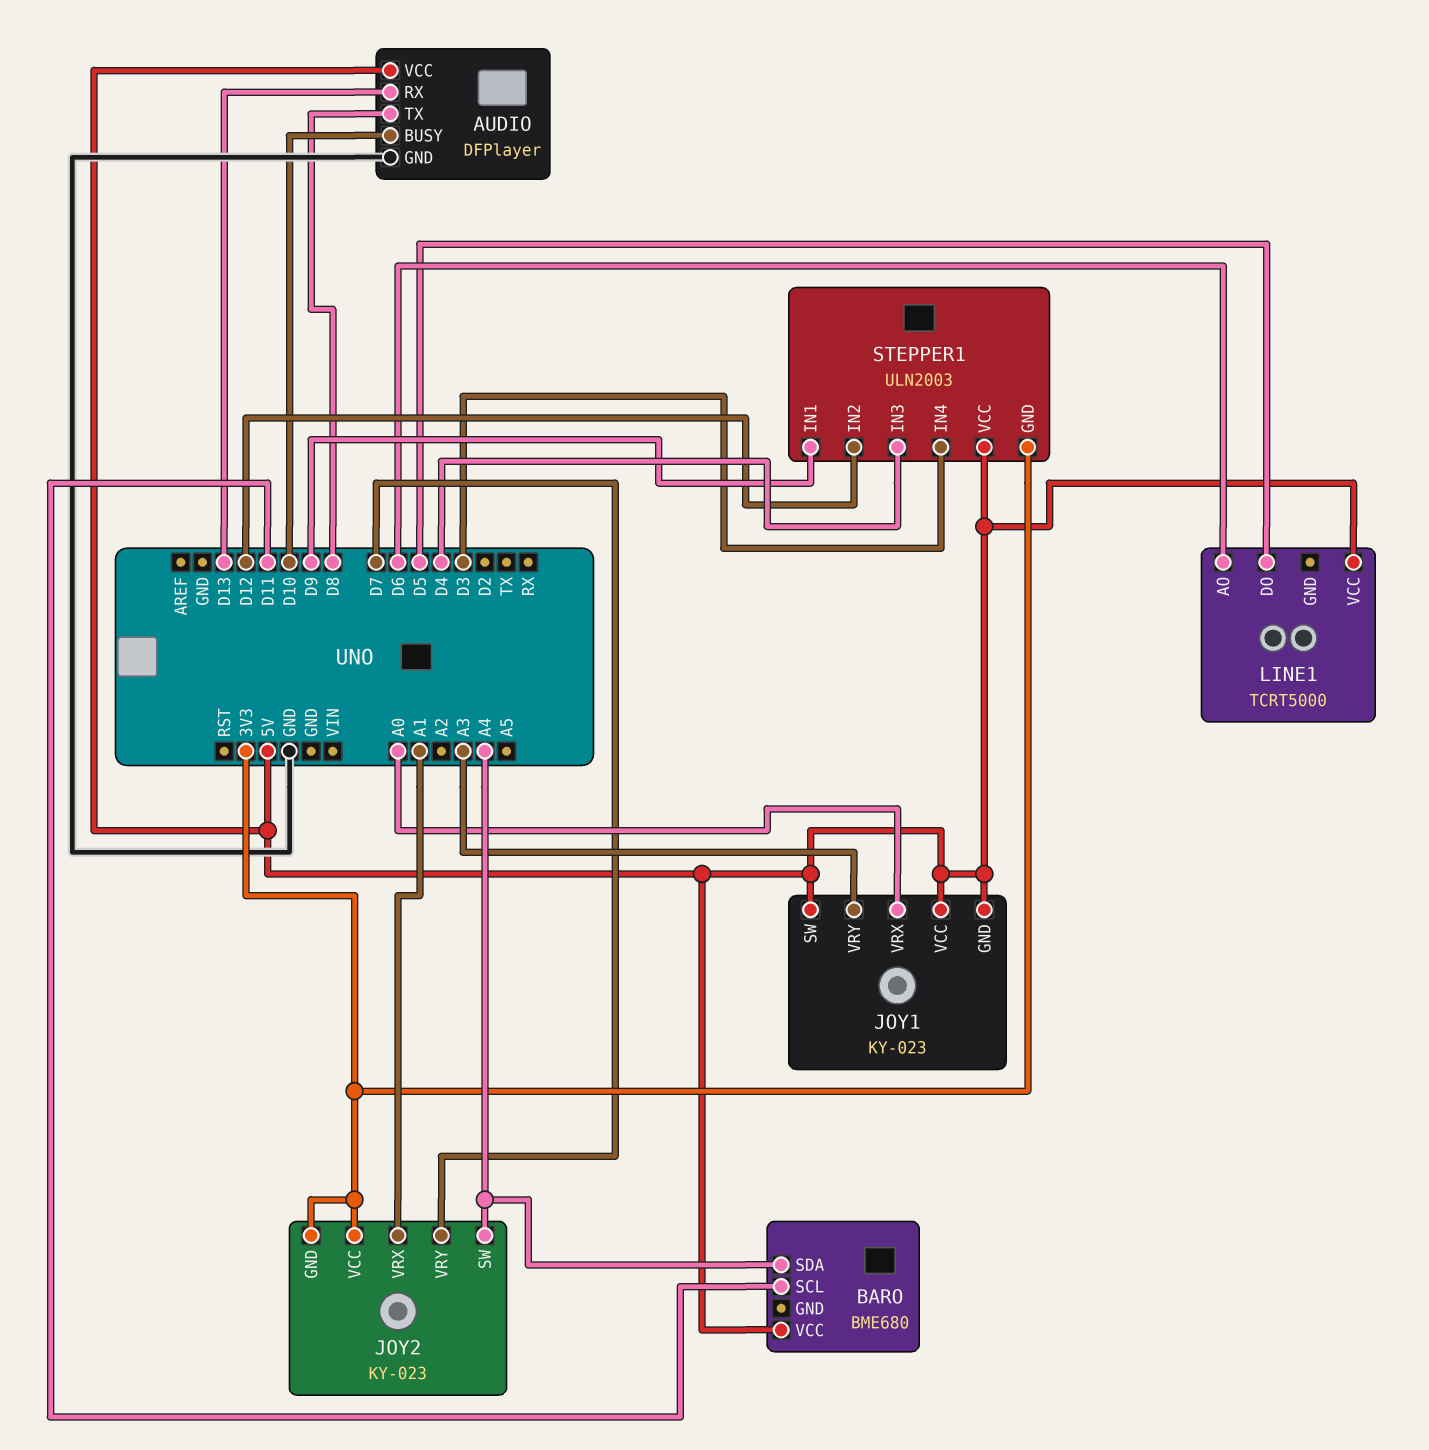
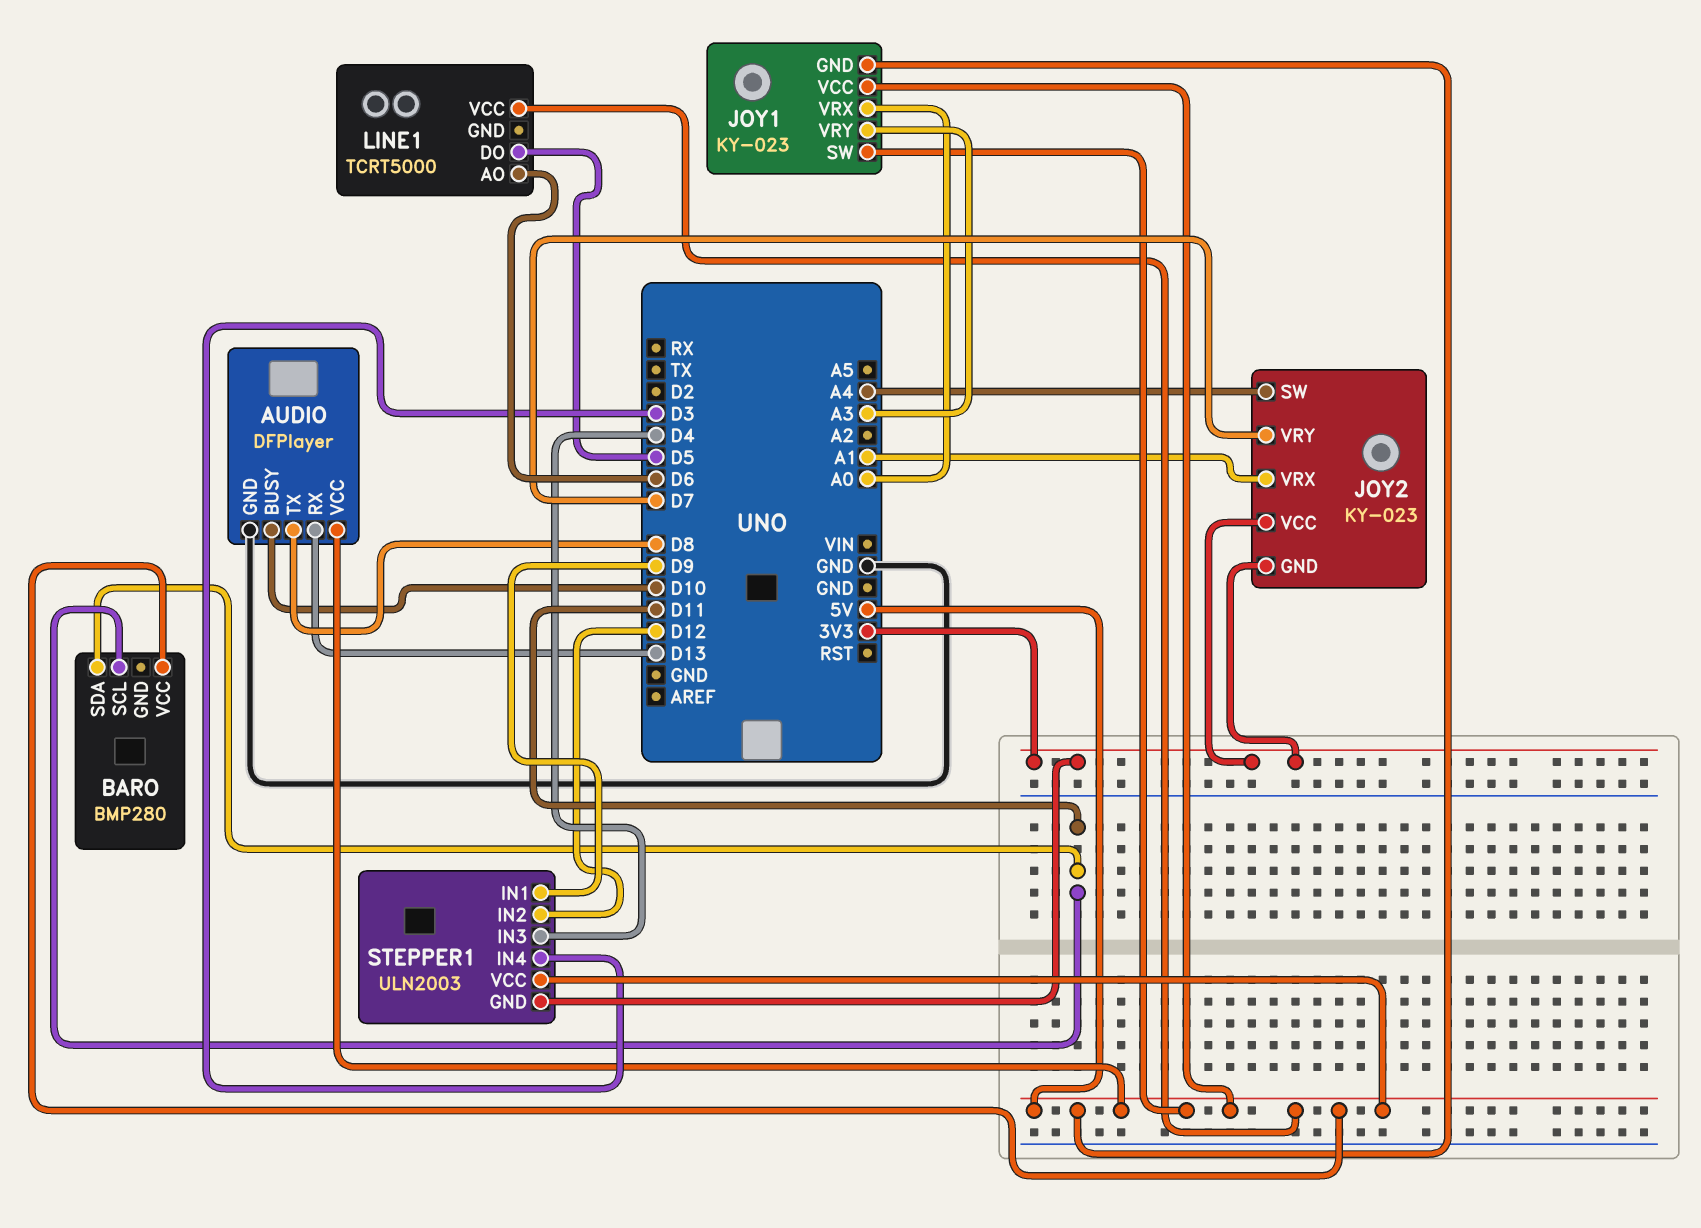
BARO: BME680 -> BMP280
BARO pin SDA: A4 -> D11

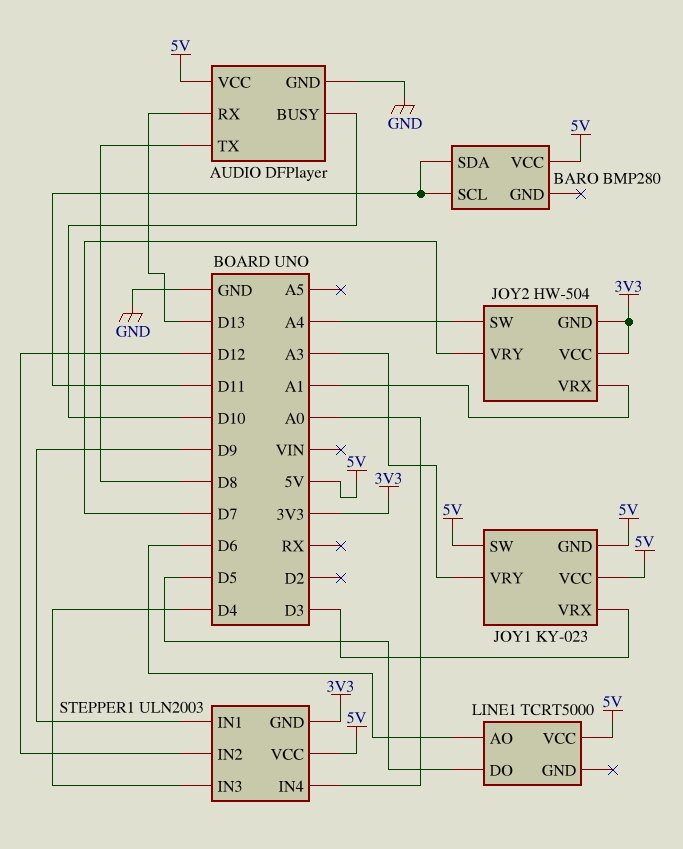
JOY1 pin VRX: A0 -> D3
JOY2: KY-023 -> HW-504
STEPPER1 pin IN4: D3 -> A0

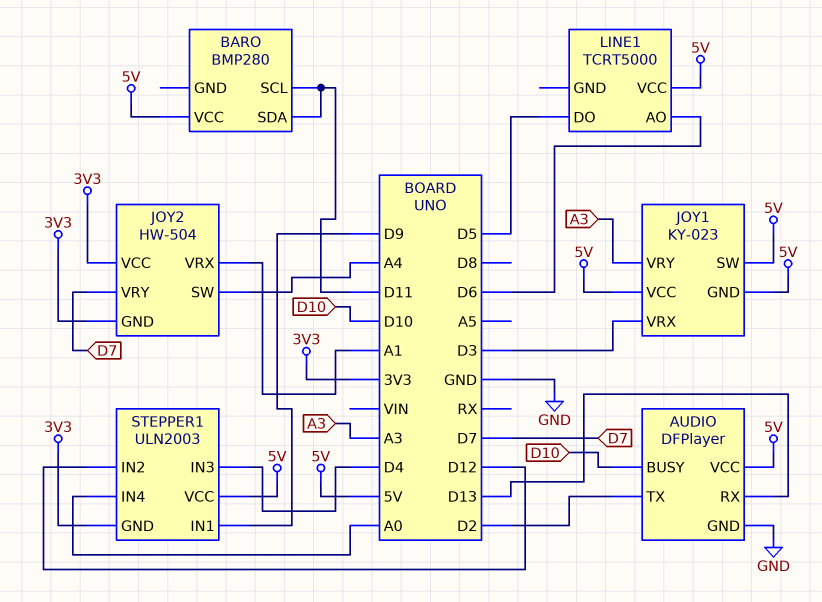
AUDIO pin TX: D8 -> D2

